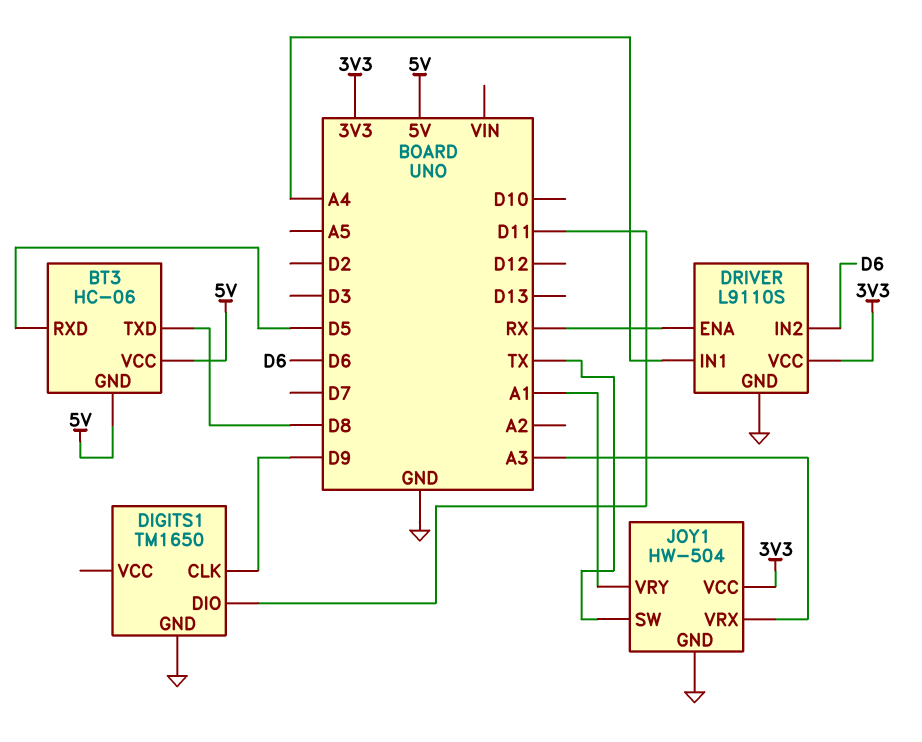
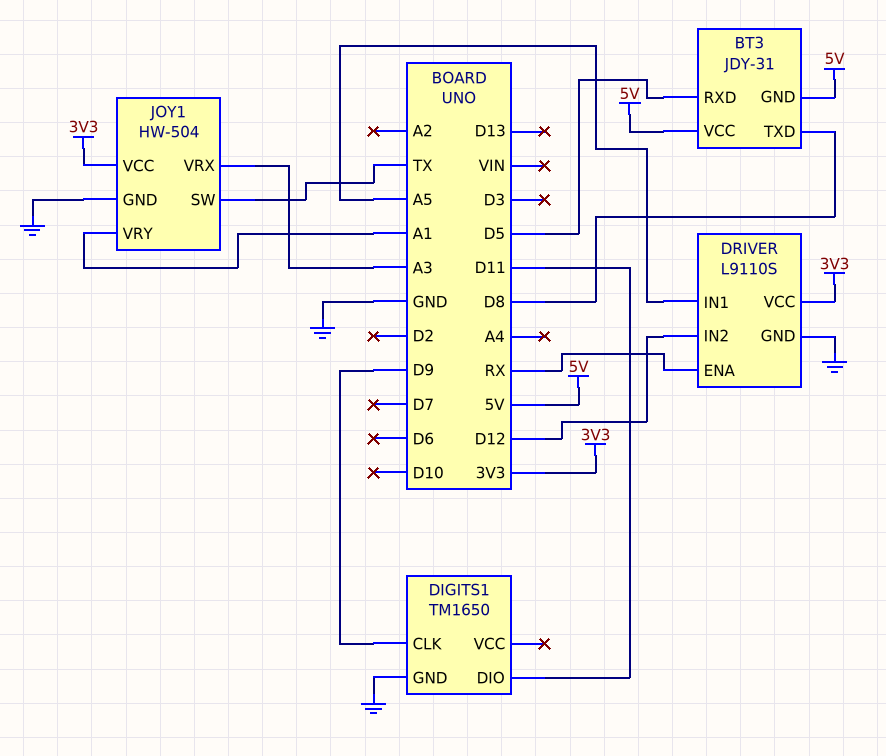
BT3: HC-06 -> JDY-31
DRIVER pin IN1: A4 -> A5
DRIVER pin IN2: D6 -> D12

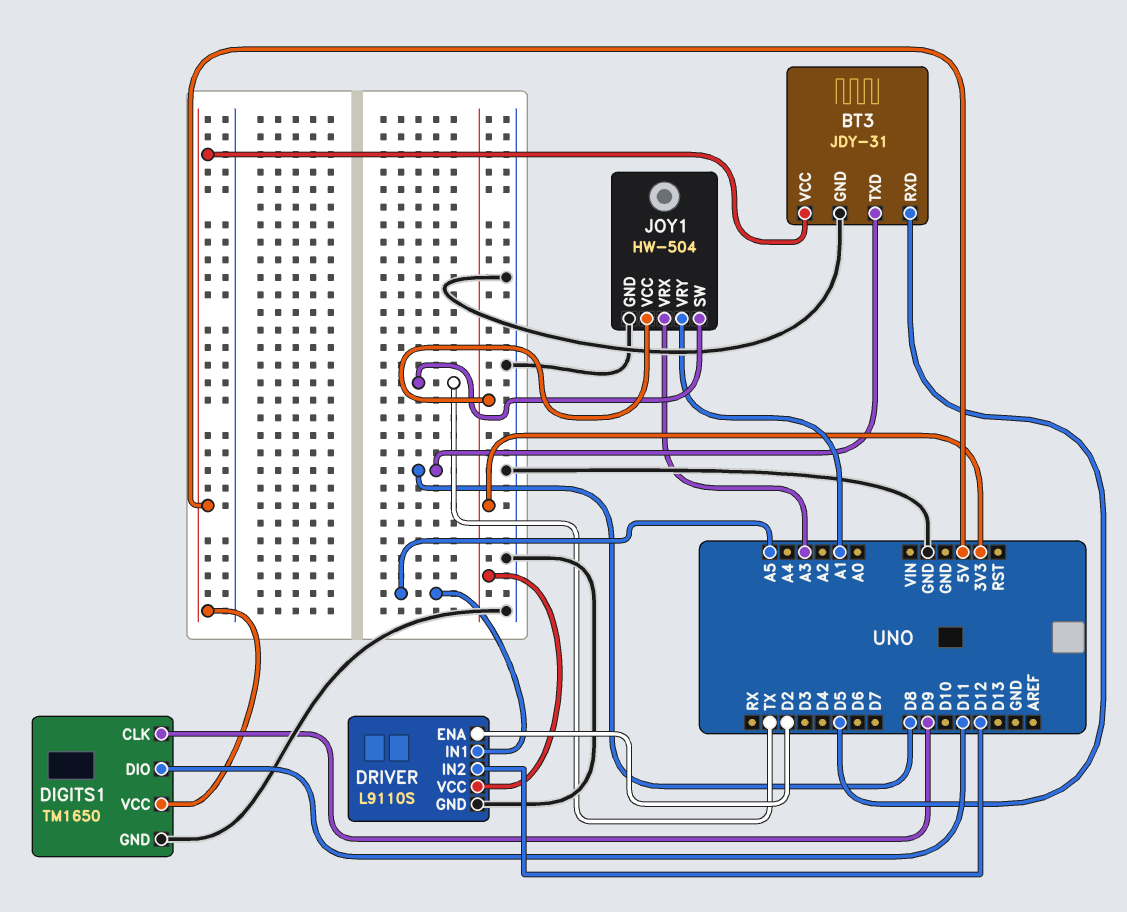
BT3 pin GND: 5V -> GND
DIGITS1 pin VCC: none -> 5V
DRIVER pin ENA: RX -> D2

